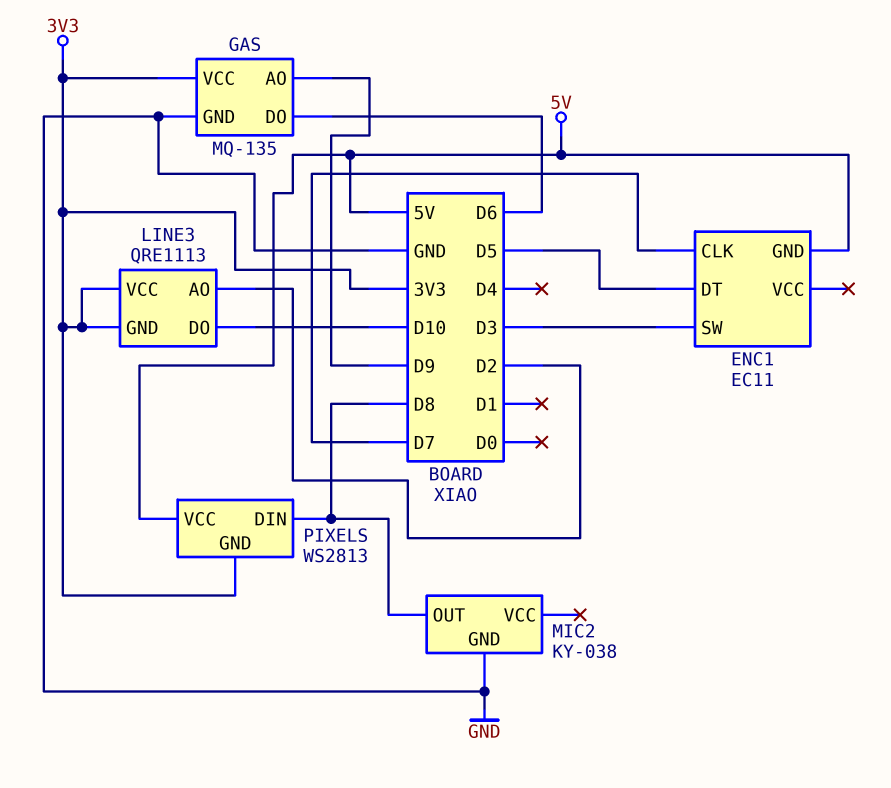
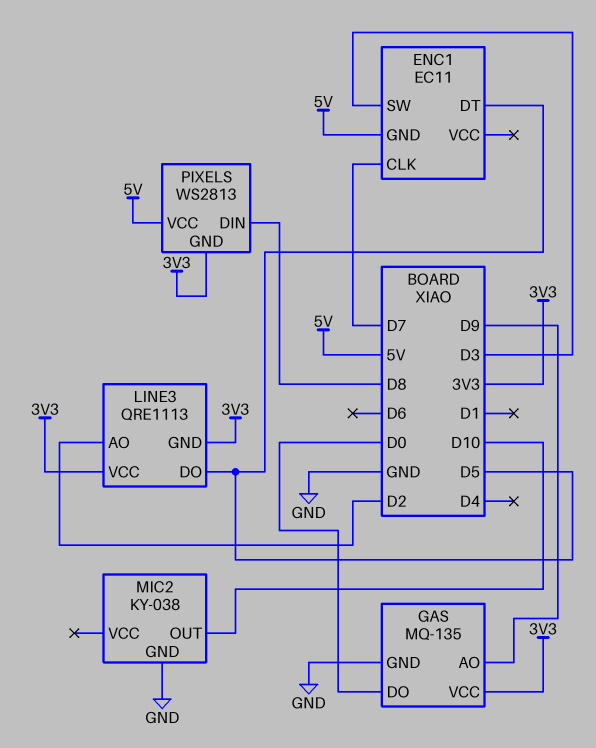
GAS pin DO: D6 -> D0
LINE3 pin DO: D10 -> D5
MIC2 pin OUT: D8 -> D10

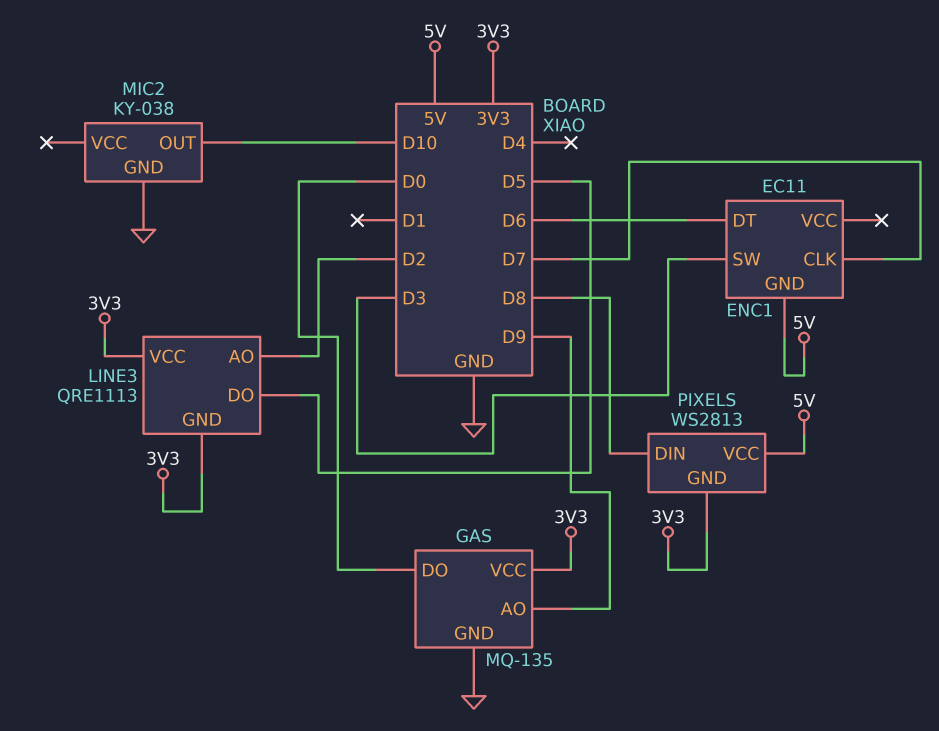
ENC1 pin DT: D5 -> D6

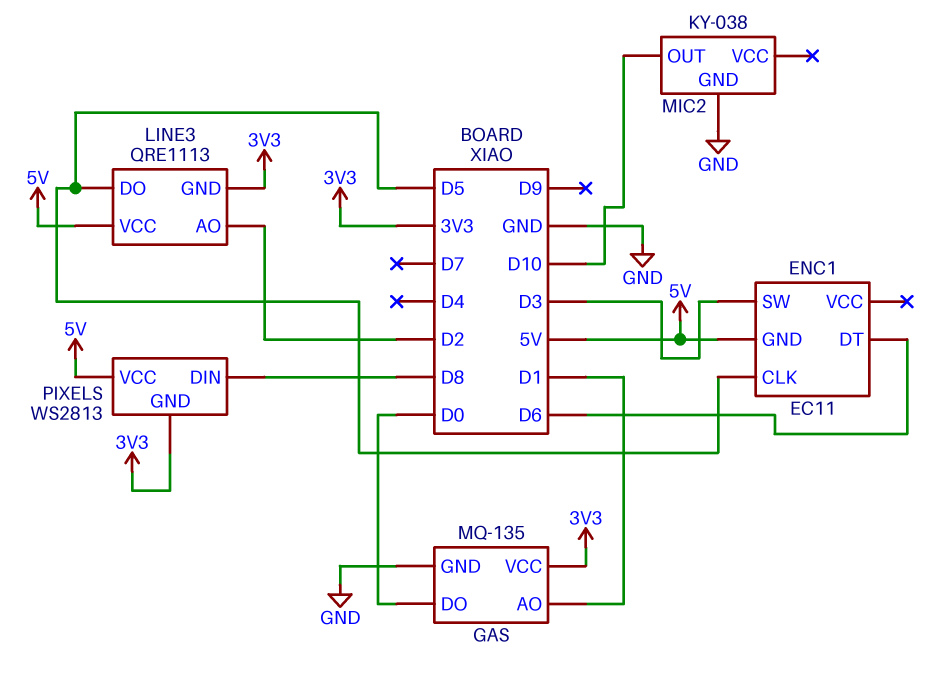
ENC1 pin CLK: D7 -> D5
GAS pin AO: D9 -> D1
LINE3 pin VCC: 3V3 -> 5V

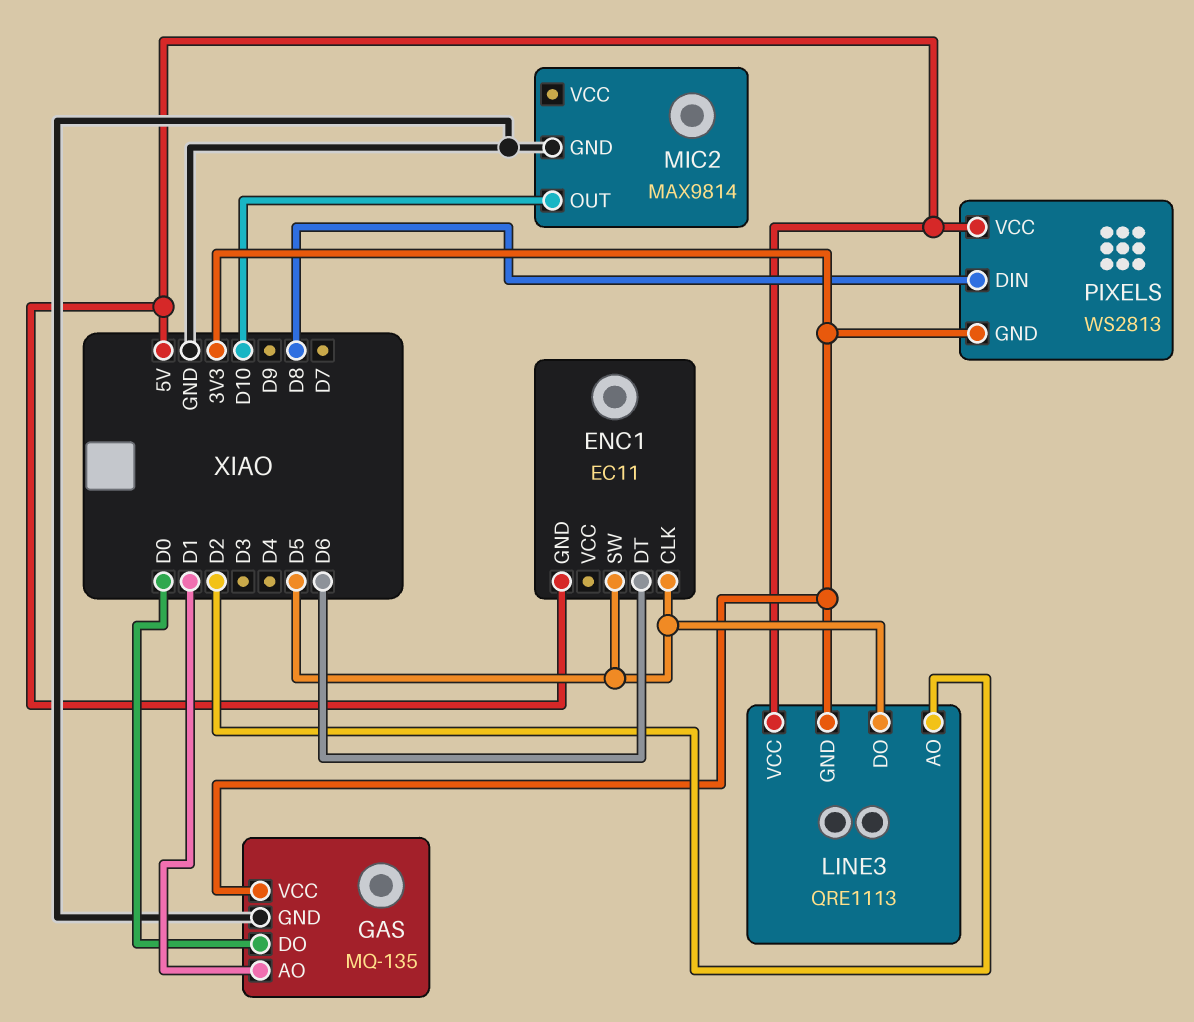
ENC1 pin SW: D3 -> D5
MIC2: KY-038 -> MAX9814

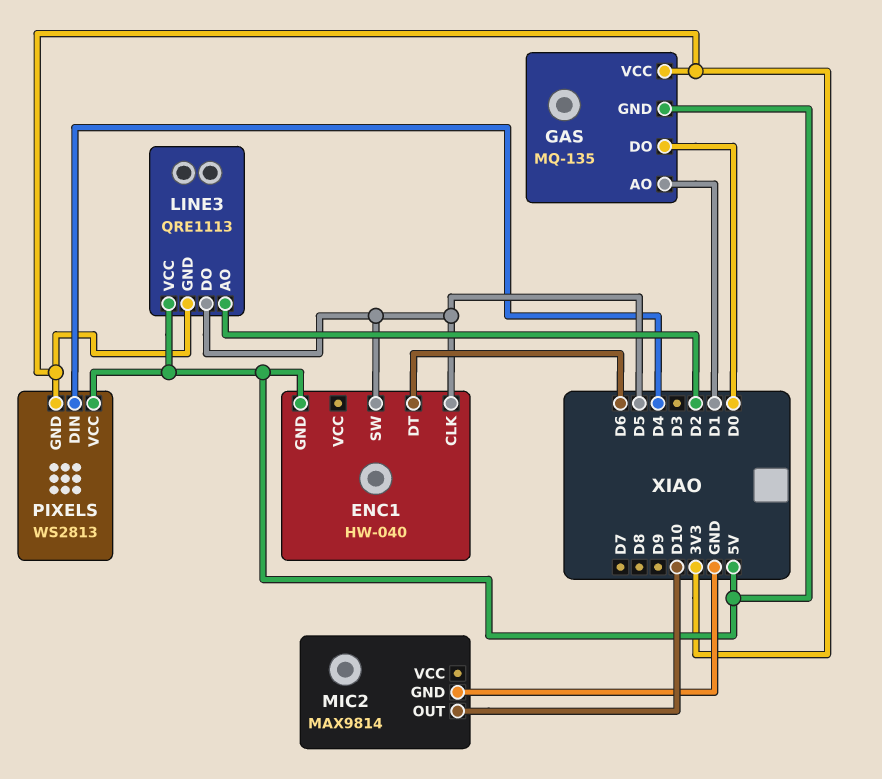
ENC1: EC11 -> HW-040
GAS pin GND: GND -> 5V
PIXELS pin DIN: D8 -> D4

